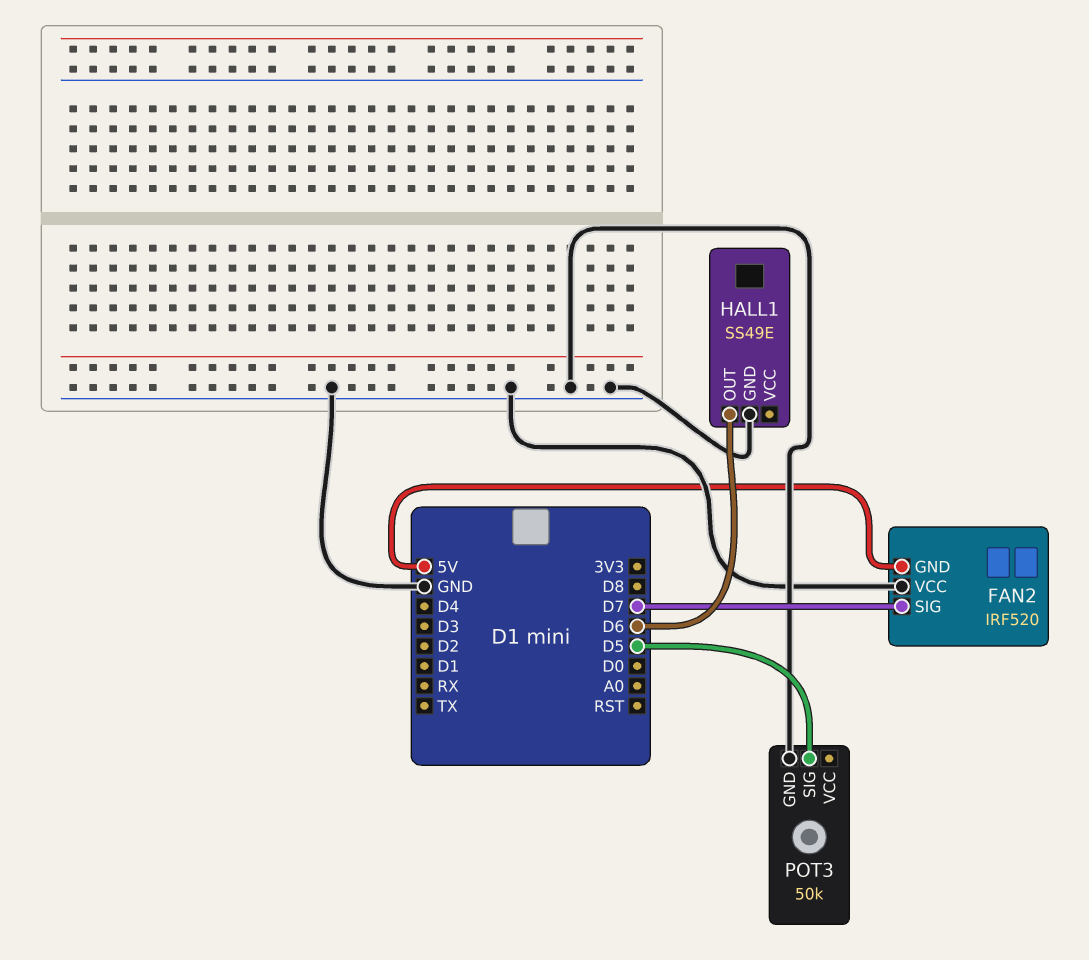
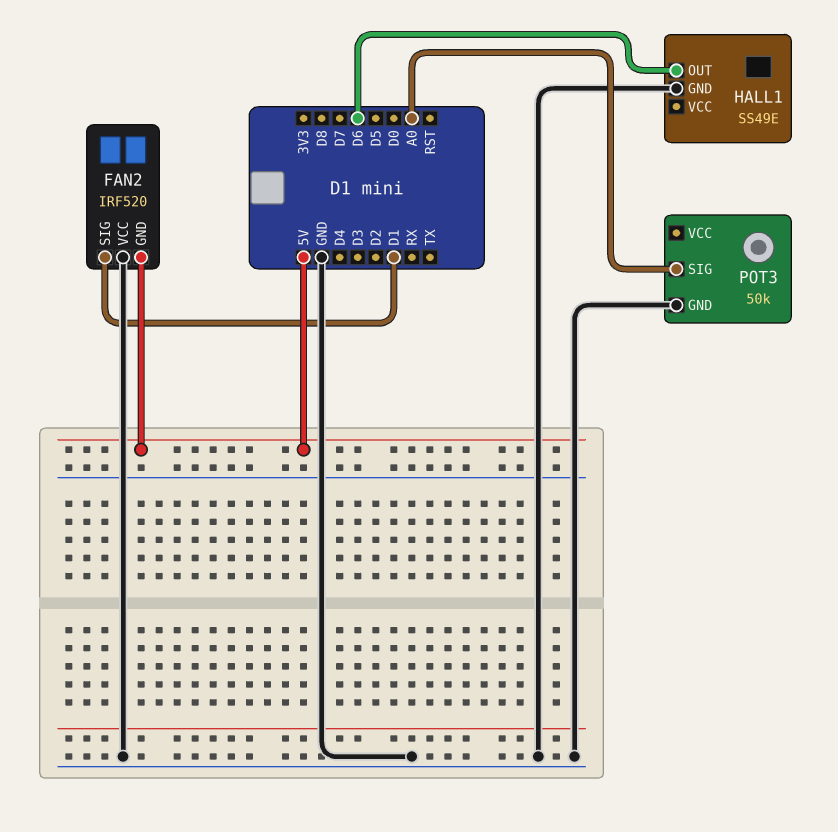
FAN2 pin SIG: D7 -> D1
POT3 pin SIG: D5 -> A0

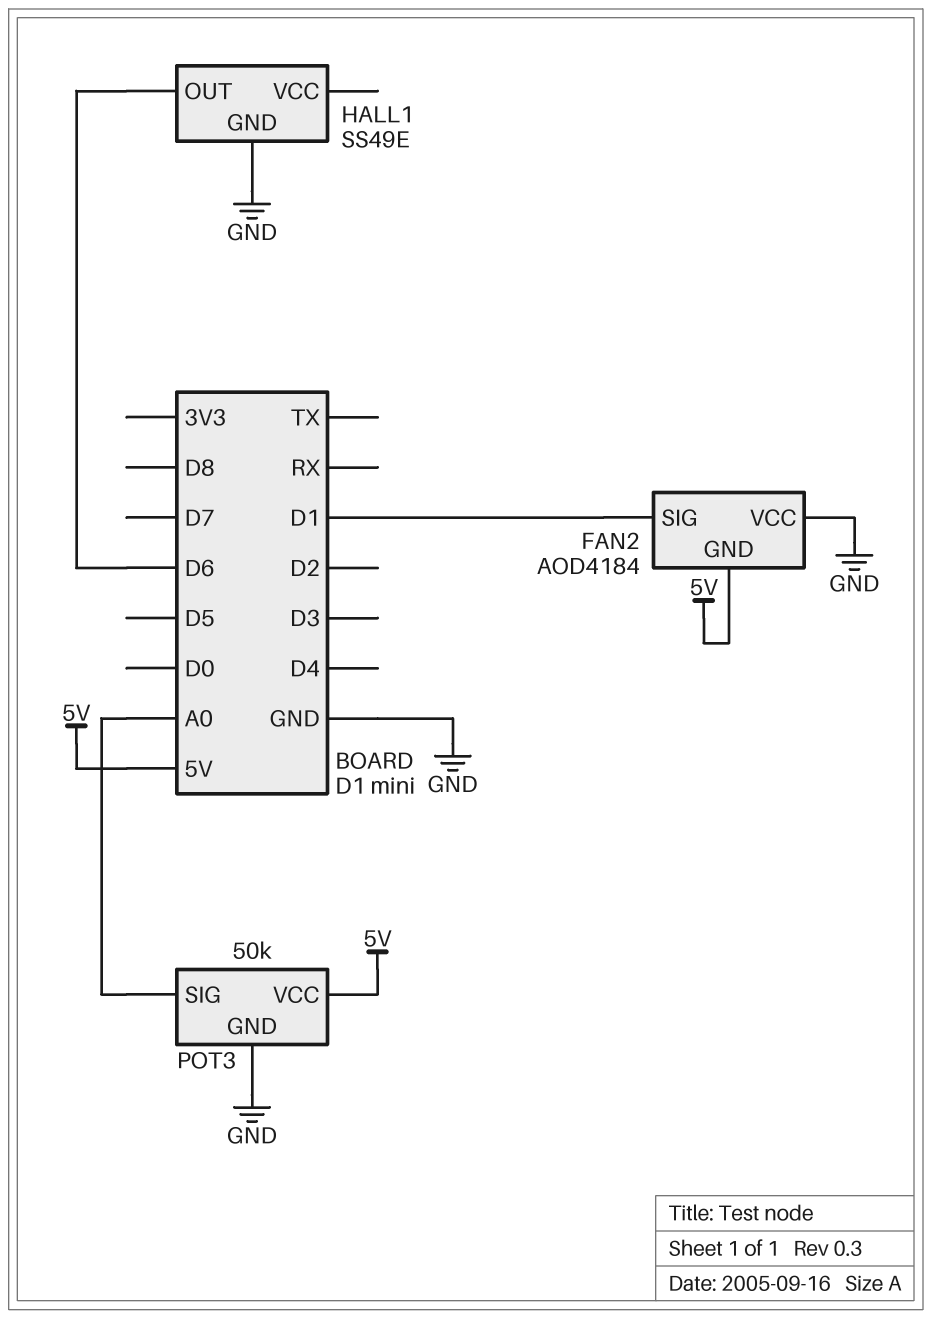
FAN2: IRF520 -> AOD4184
POT3 pin VCC: none -> 5V

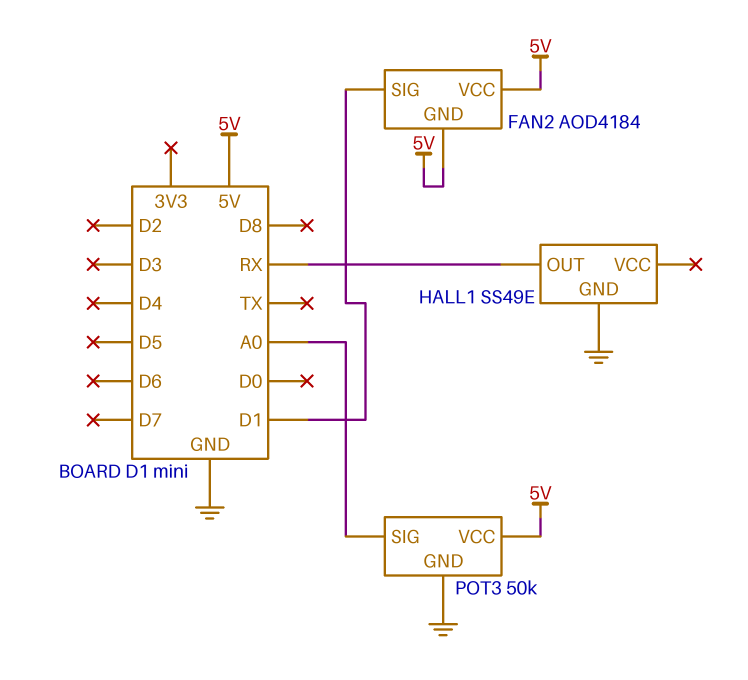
FAN2 pin VCC: GND -> 5V
HALL1 pin OUT: D6 -> RX

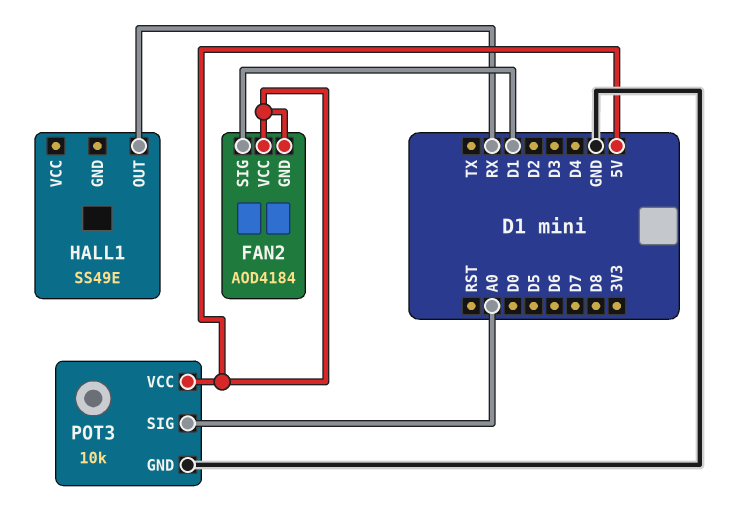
HALL1 pin GND: GND -> none
POT3: 50k -> 10k

